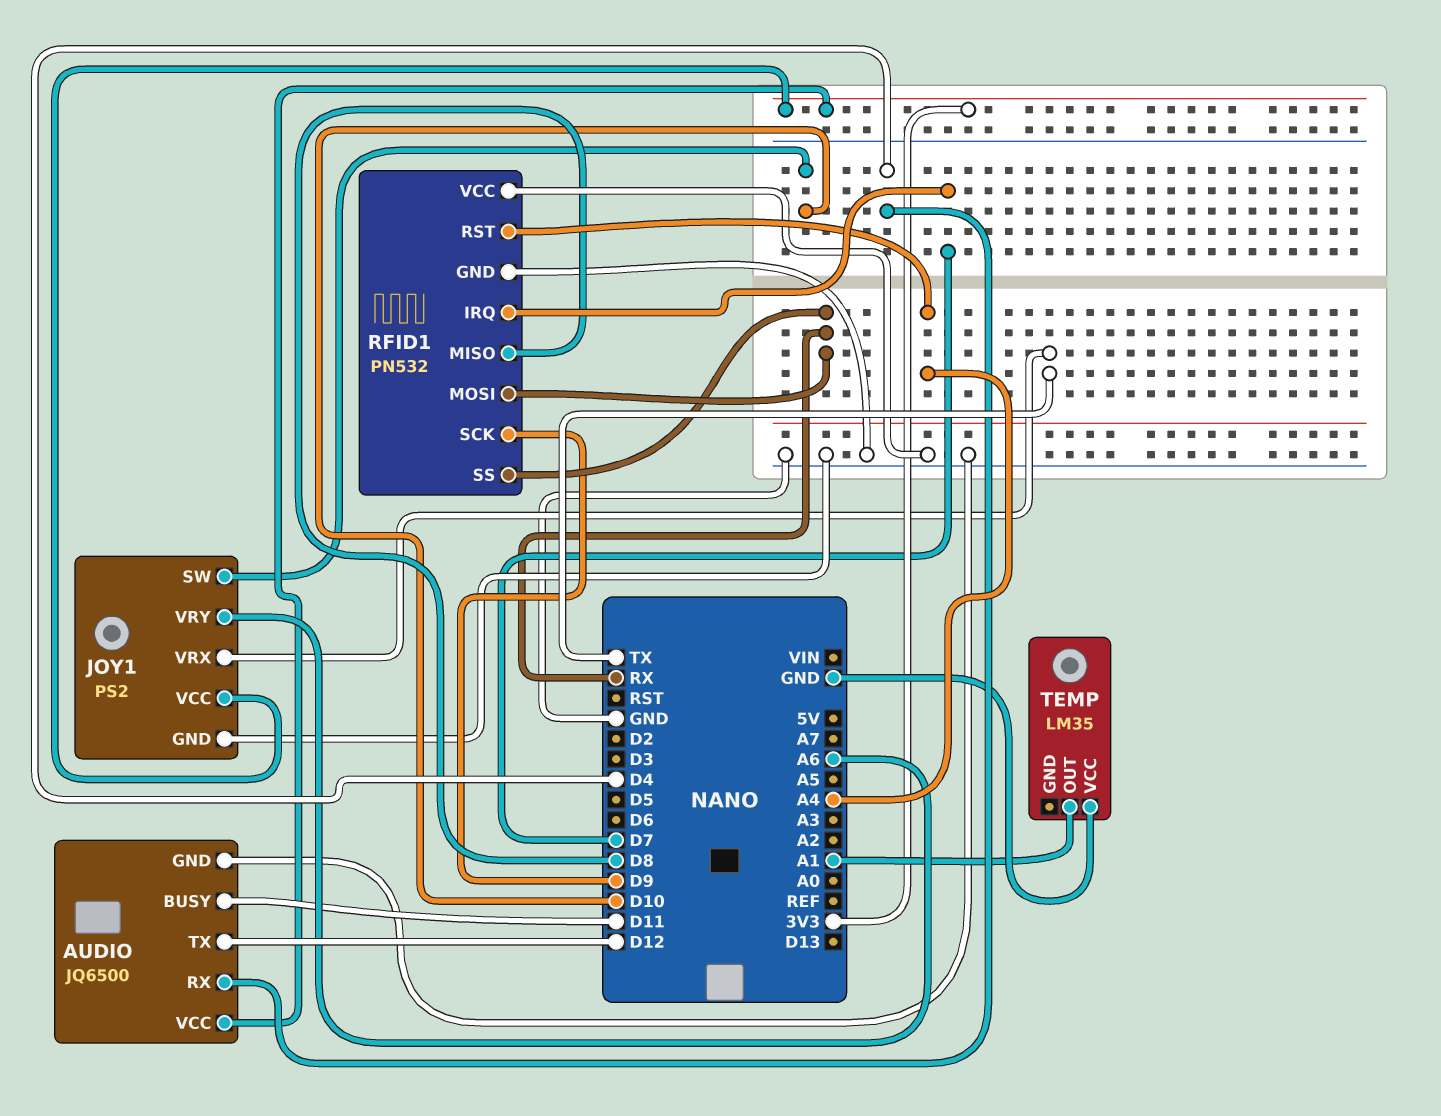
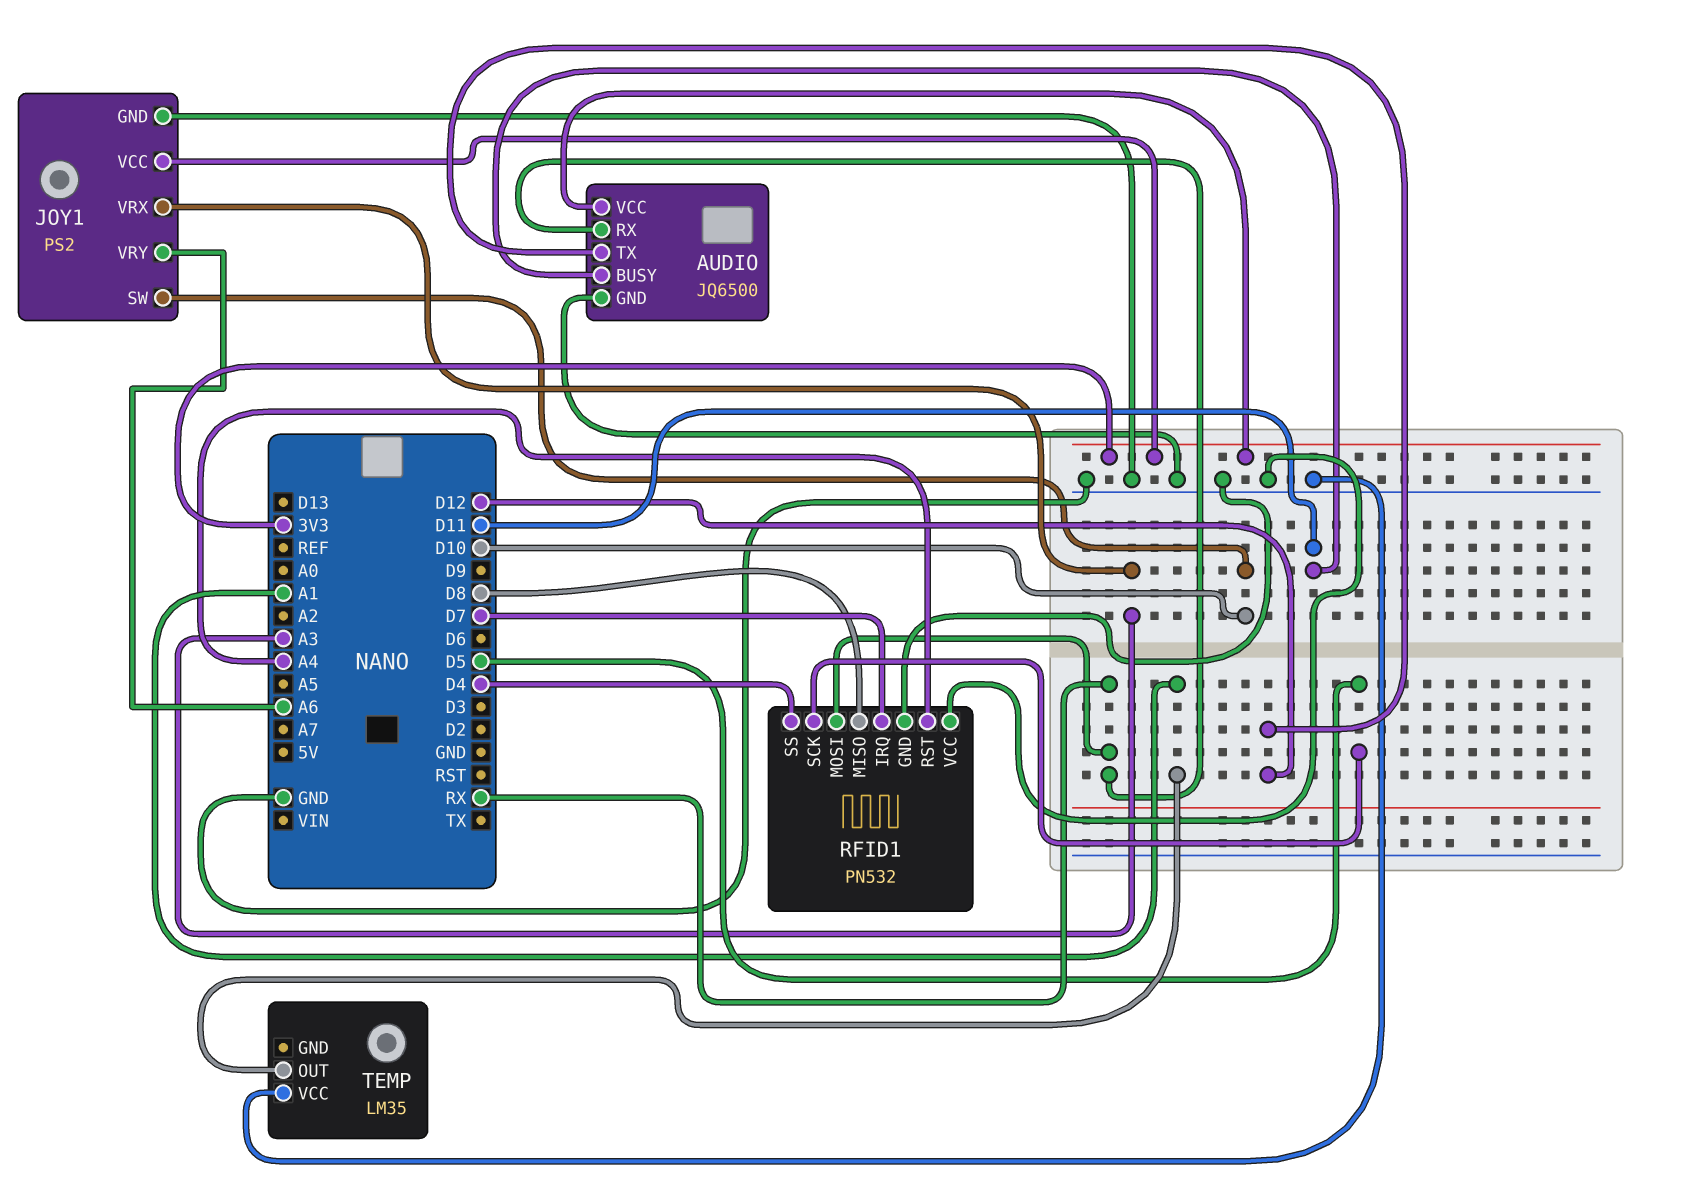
AUDIO pin RX: D4 -> RX
JOY1 pin VRX: TX -> A3
RFID1 pin SCK: D9 -> D5
RFID1 pin SS: RX -> D4

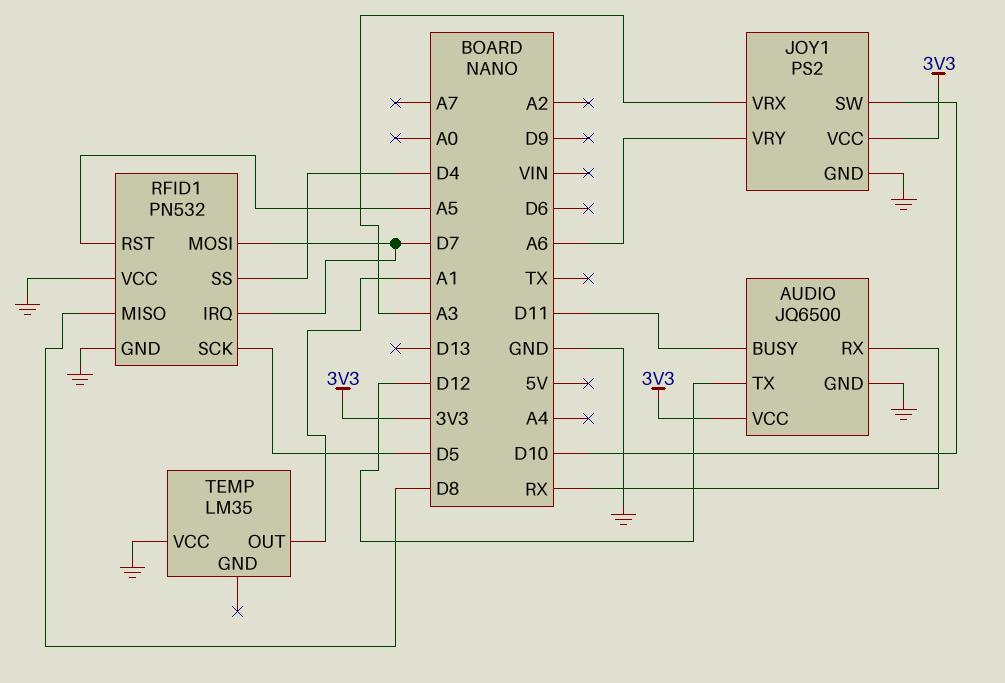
RFID1 pin MOSI: RX -> D7
RFID1 pin RST: A4 -> A5

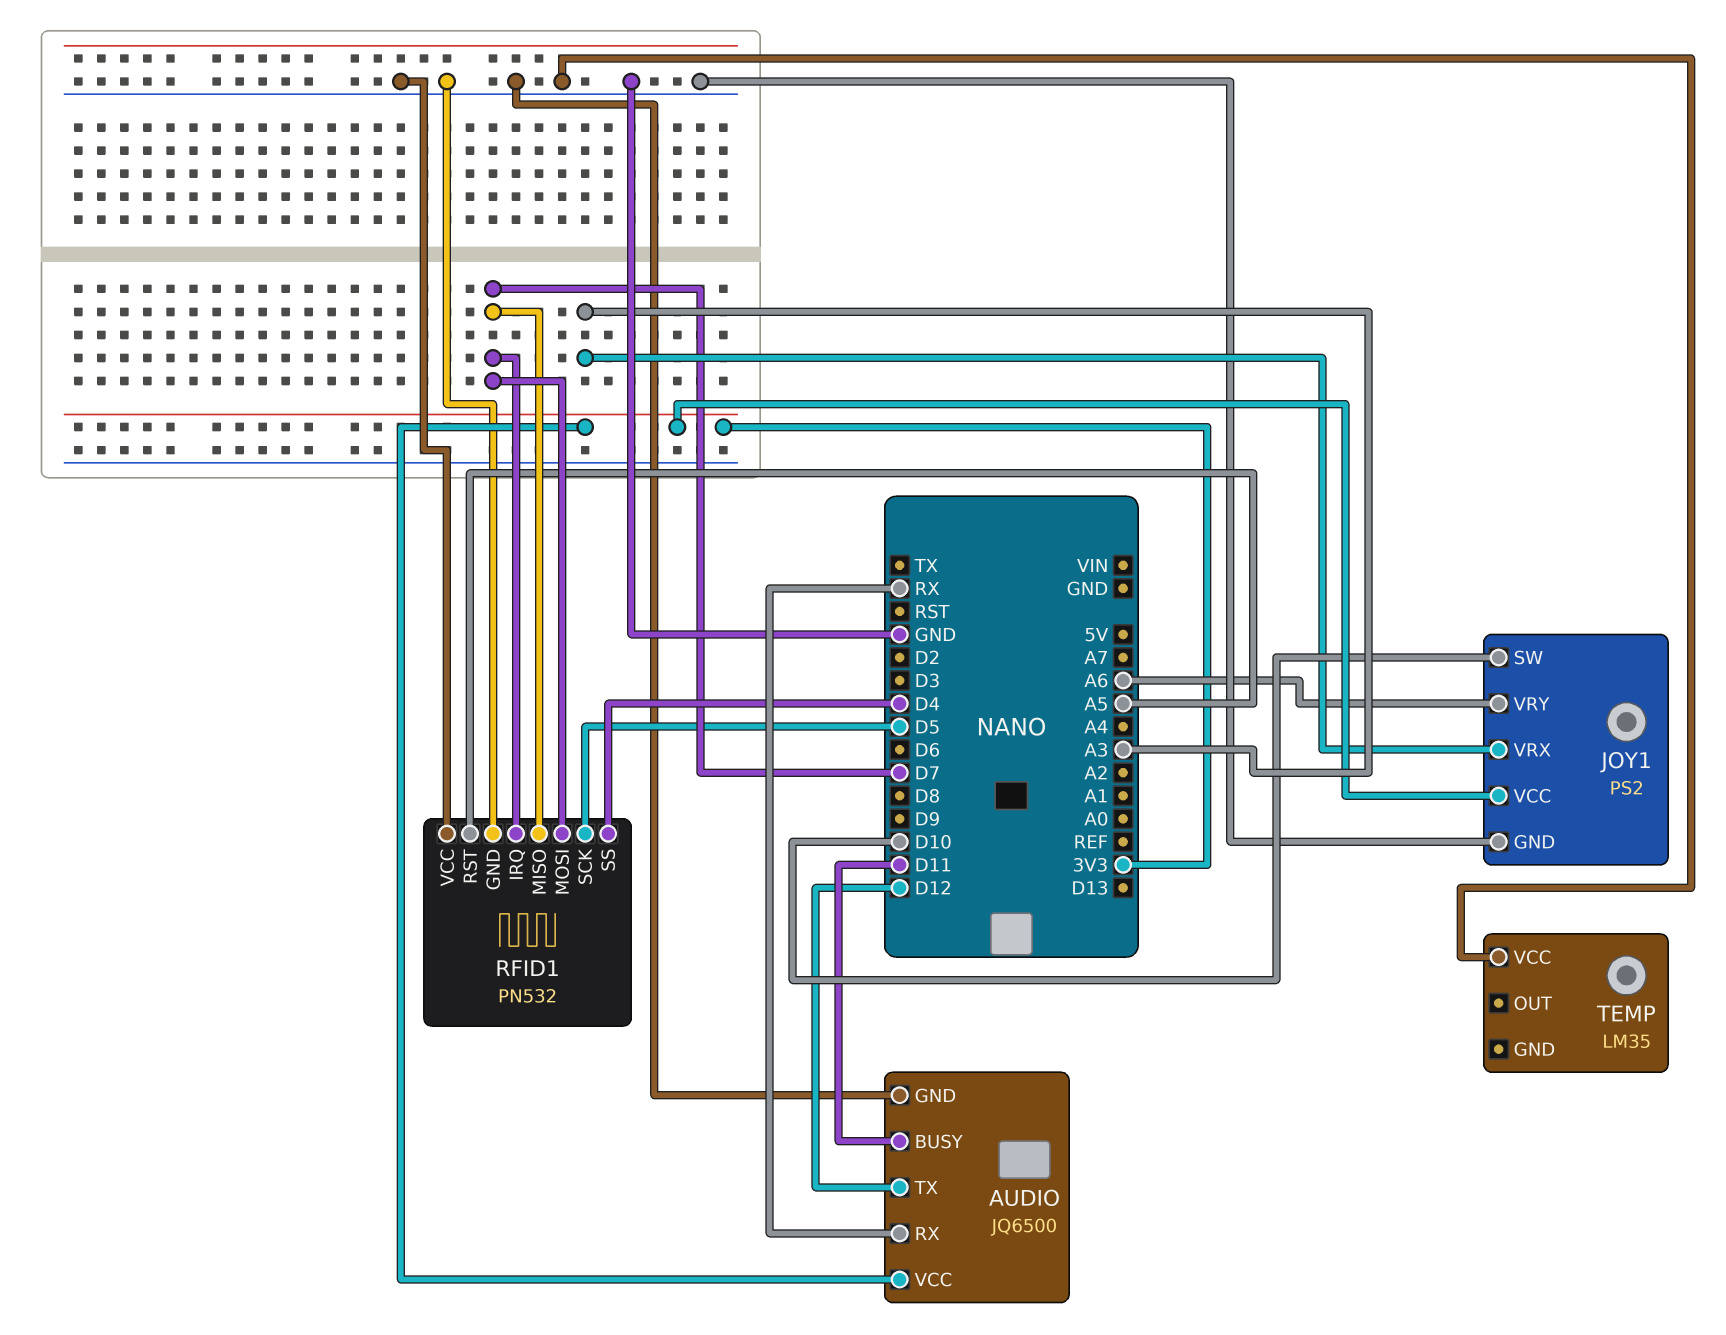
RFID1 pin MISO: D8 -> D7
TEMP pin OUT: A1 -> none

